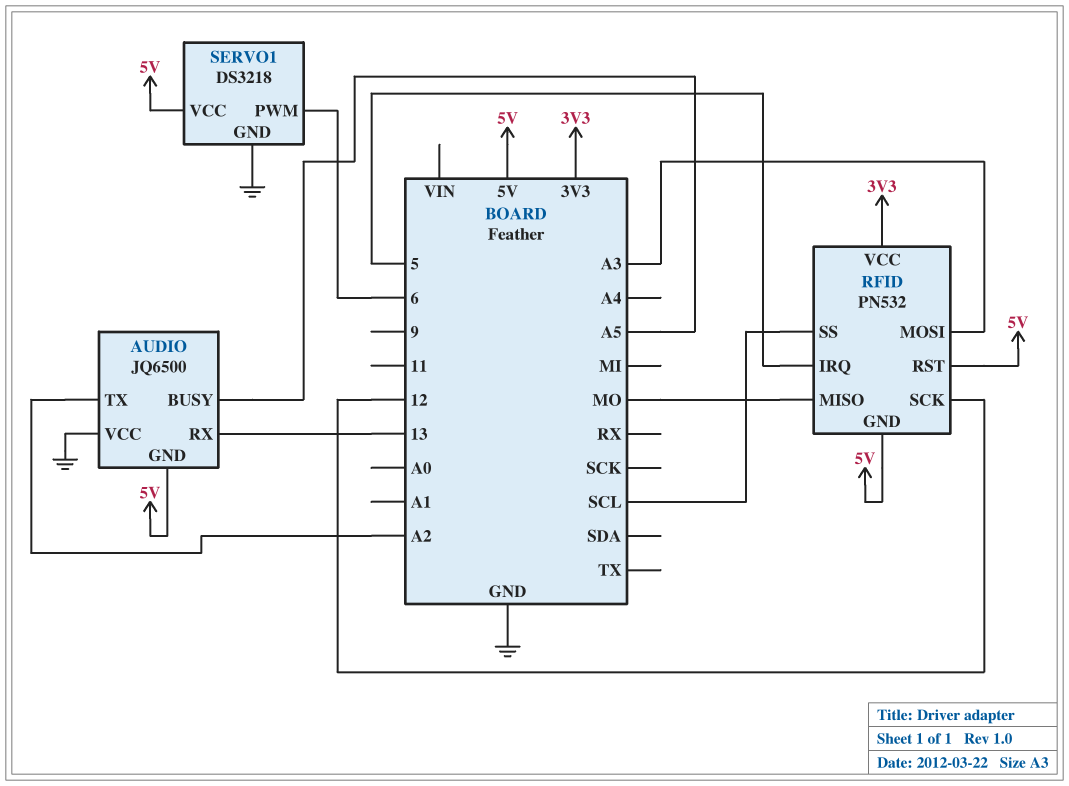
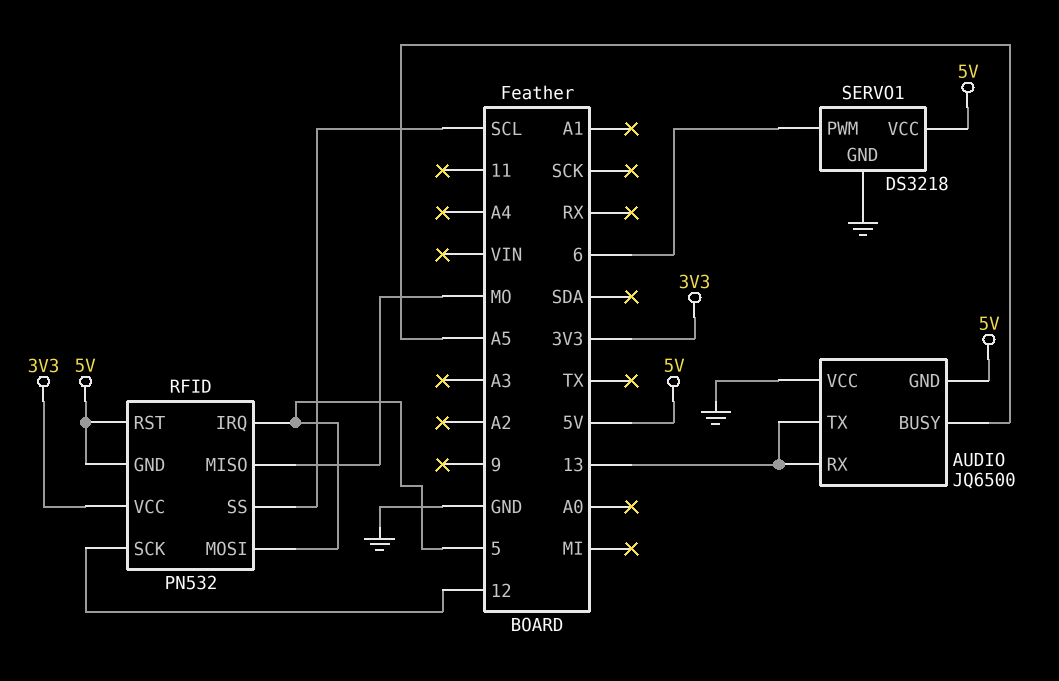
AUDIO pin TX: A2 -> 13
RFID pin MOSI: A3 -> 5

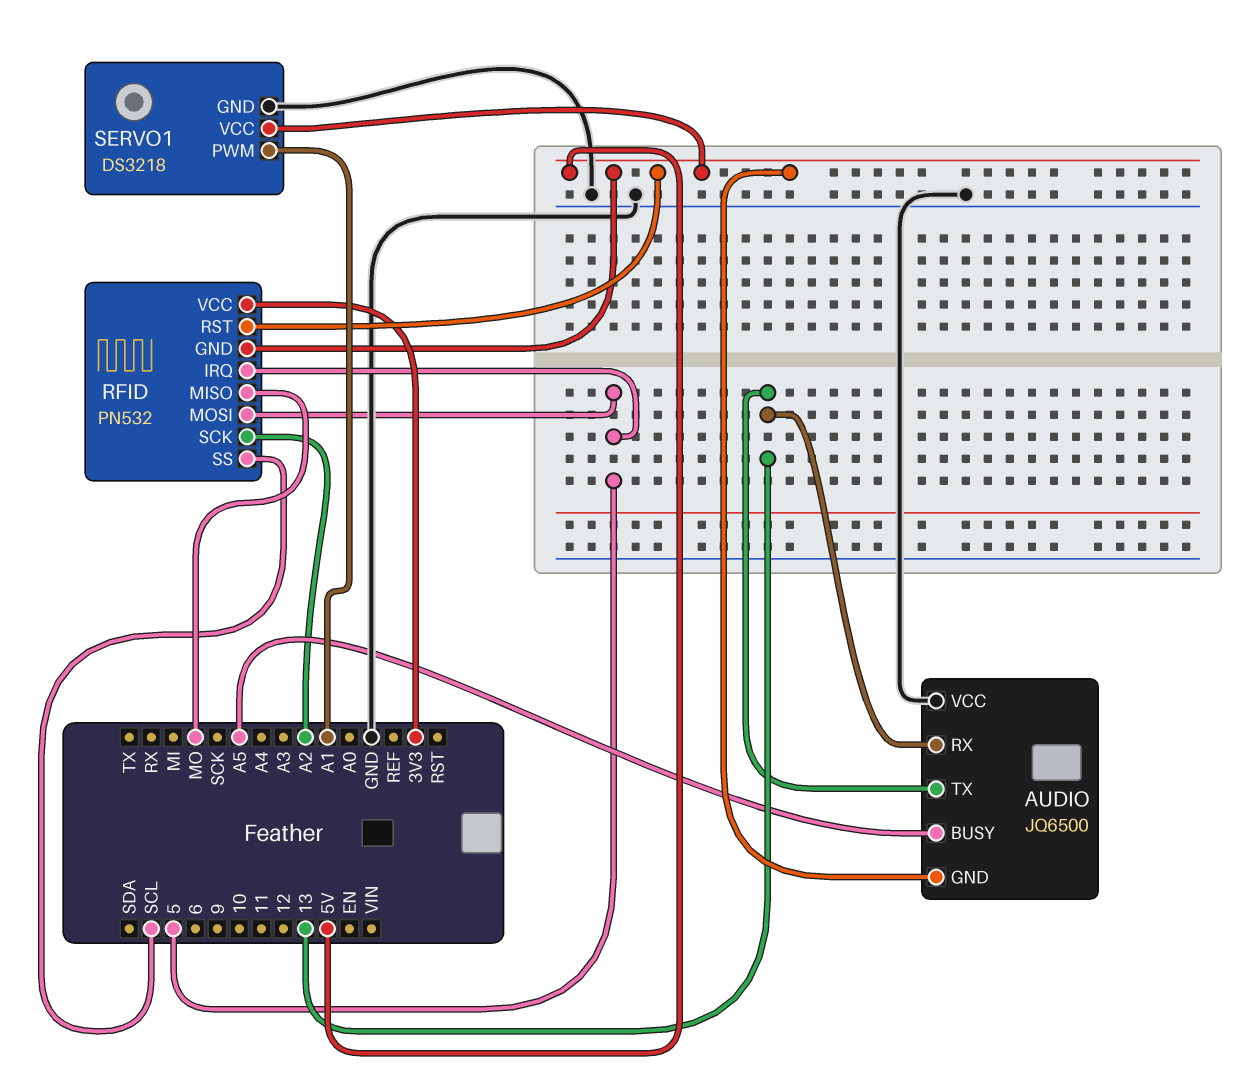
RFID pin SCK: 12 -> A2
SERVO1 pin PWM: 6 -> A1

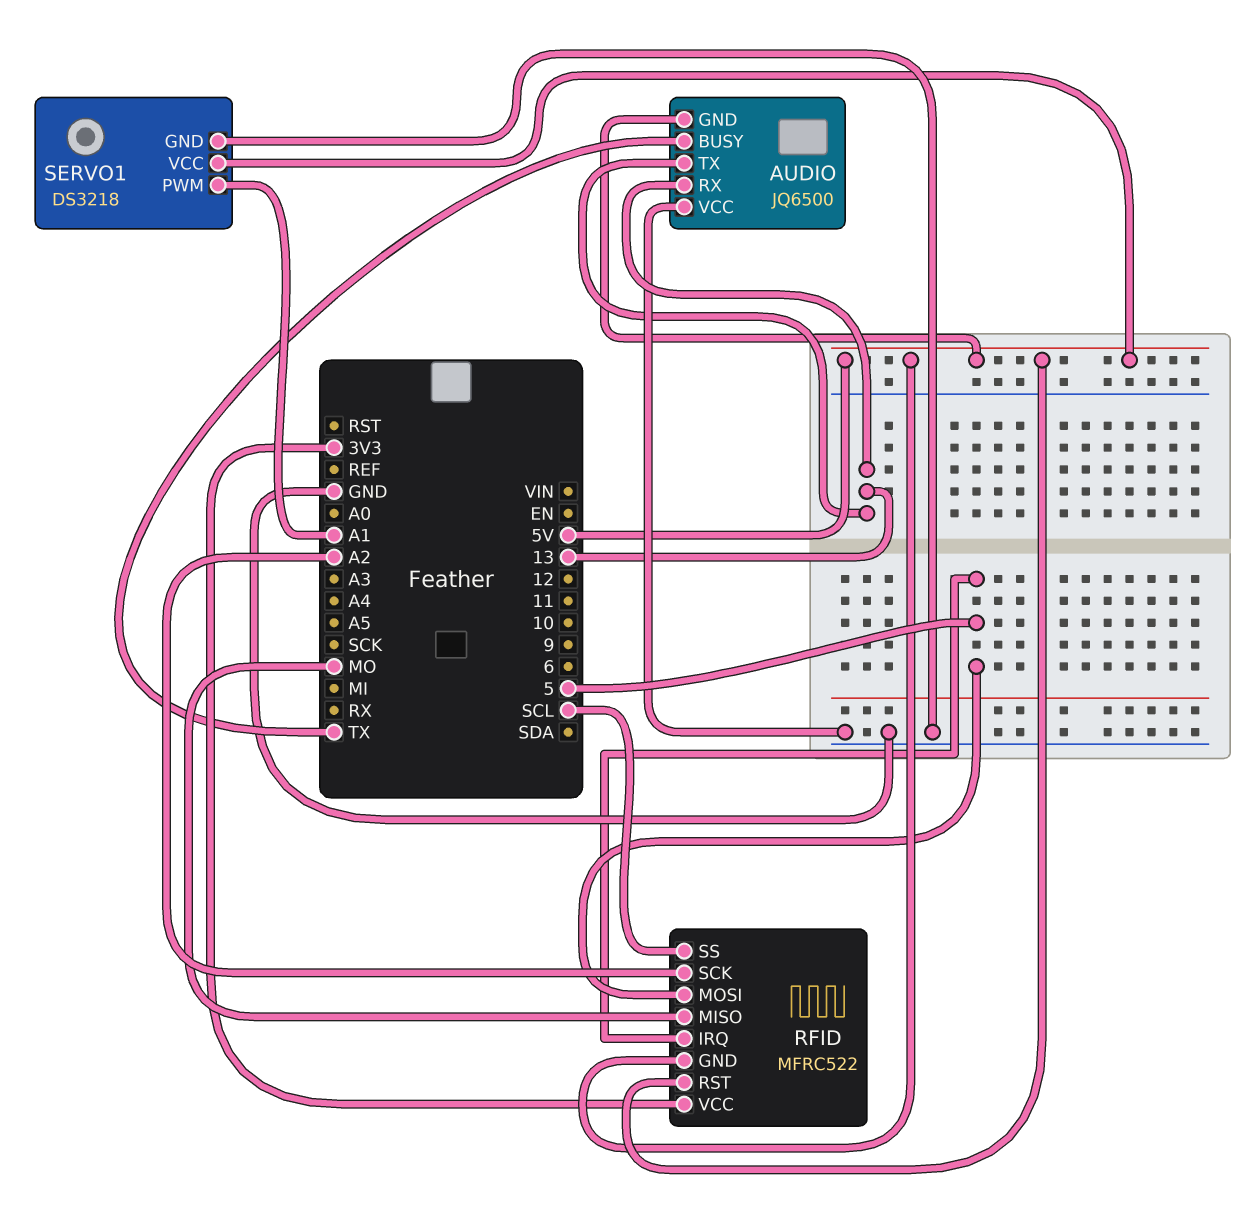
AUDIO pin BUSY: A5 -> TX
RFID: PN532 -> MFRC522

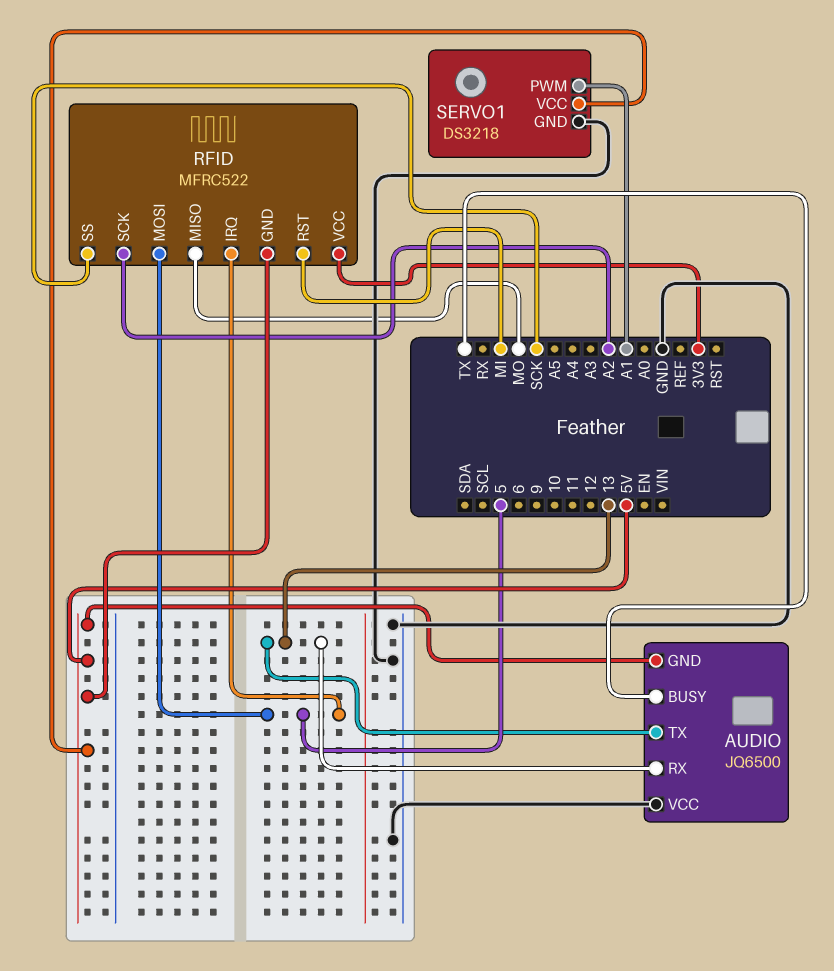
RFID pin RST: 5V -> MI
RFID pin SS: SCL -> SCK

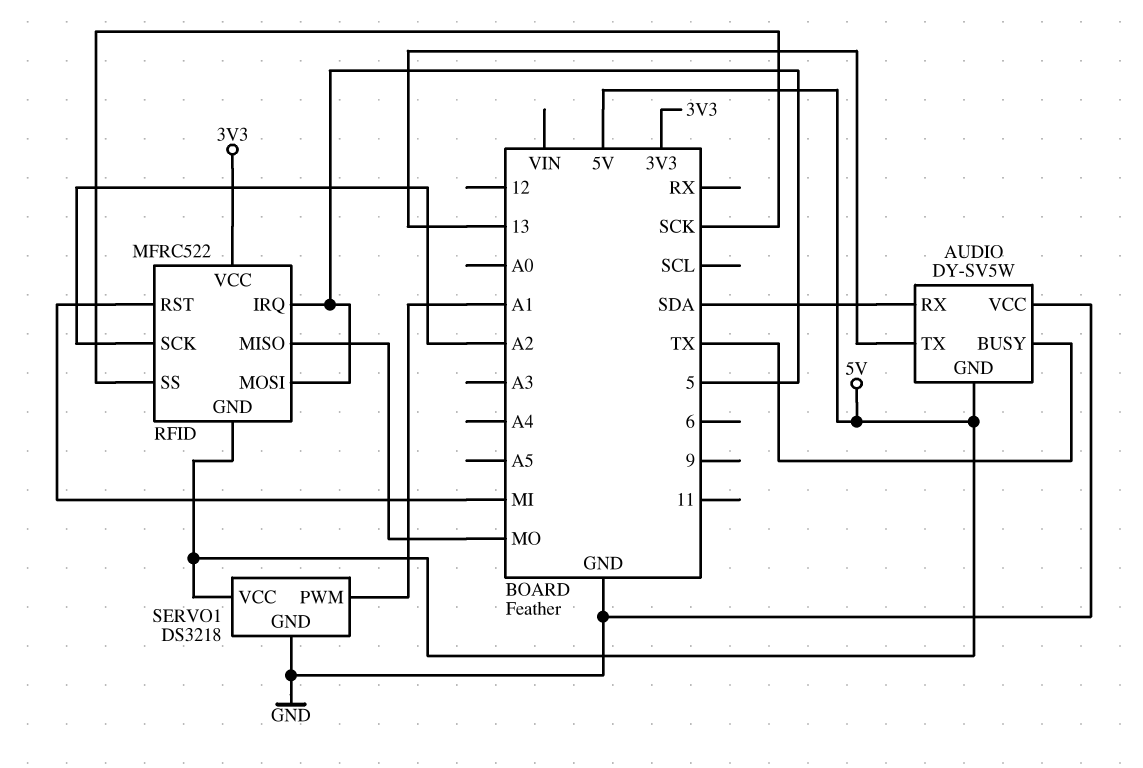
AUDIO: JQ6500 -> DY-SV5W
AUDIO pin RX: 13 -> SDA

